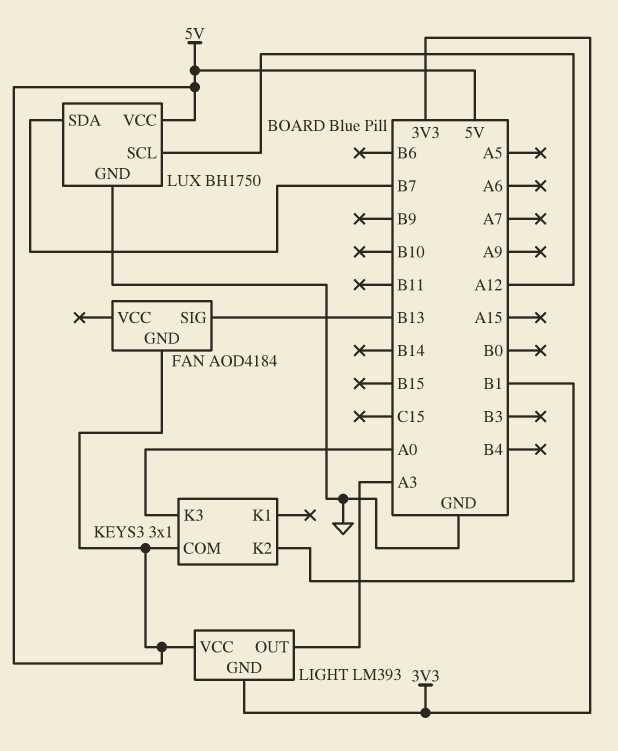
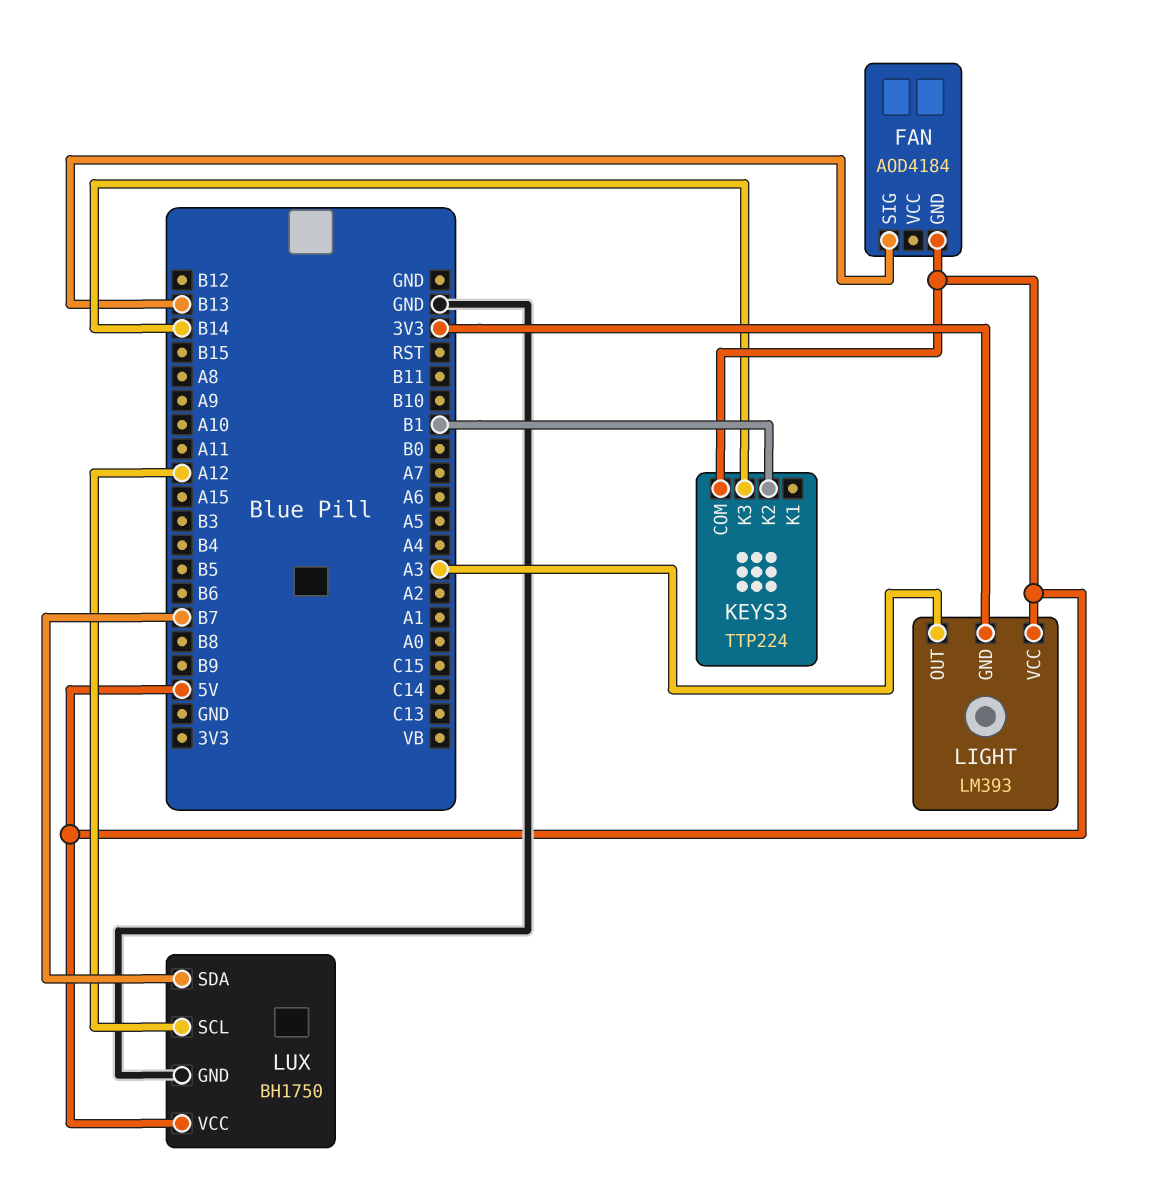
KEYS3: 3x1 -> TTP224
KEYS3 pin K3: A0 -> B14

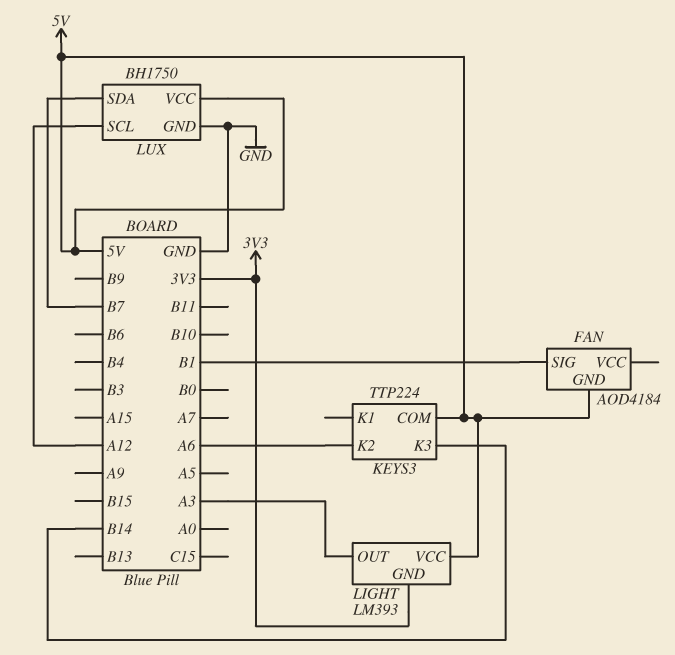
FAN pin SIG: B13 -> B1
KEYS3 pin K2: B1 -> A6

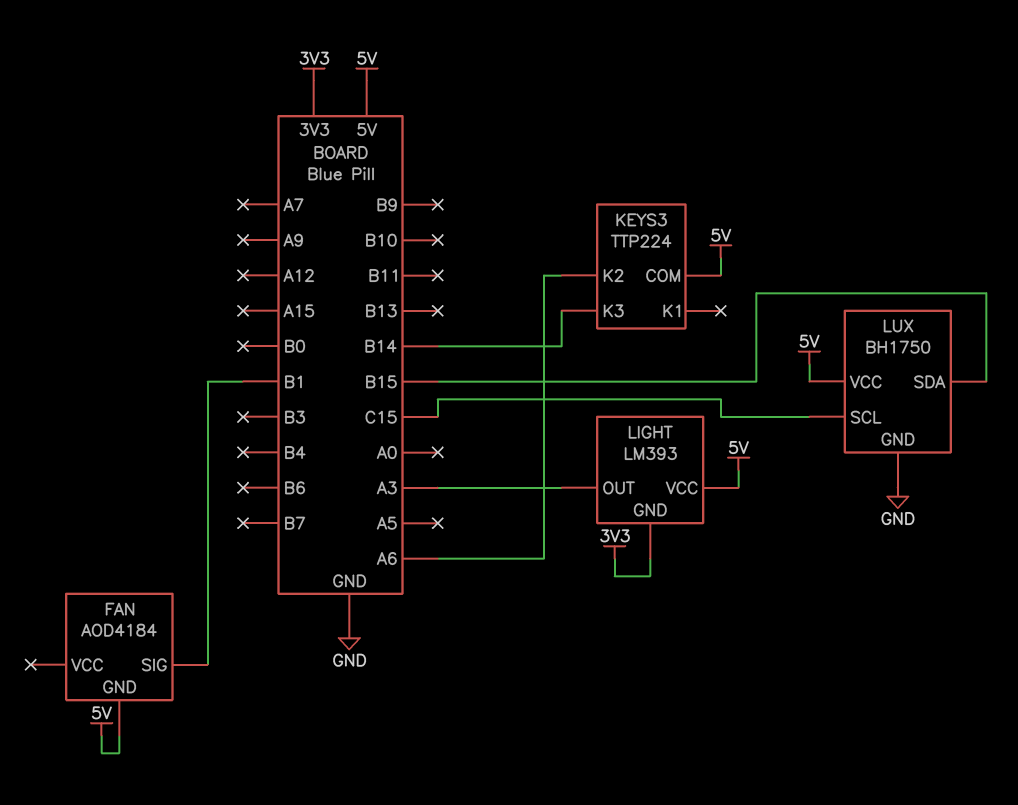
LUX pin SCL: A12 -> C15
LUX pin SDA: B7 -> B15

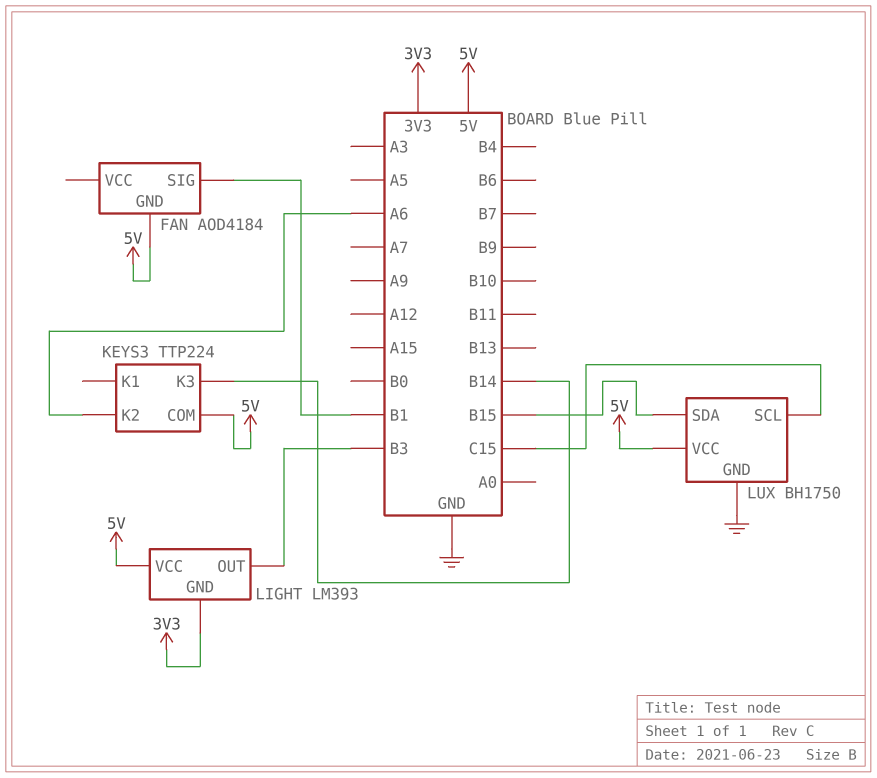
LIGHT pin OUT: A3 -> B3

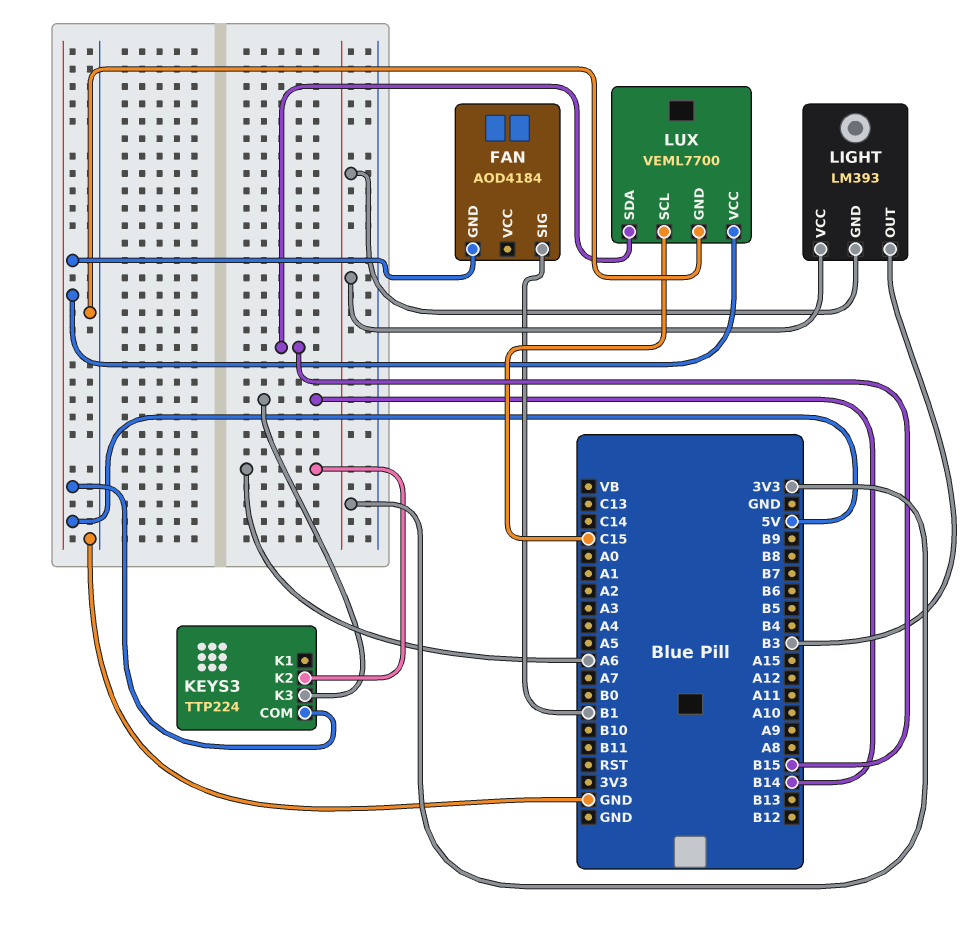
LIGHT pin VCC: 5V -> 3V3
LUX: BH1750 -> VEML7700

